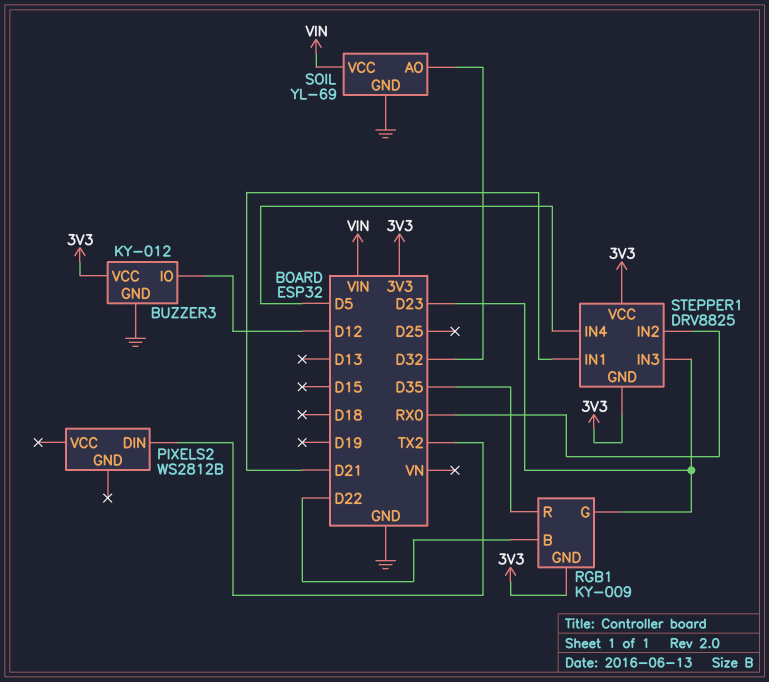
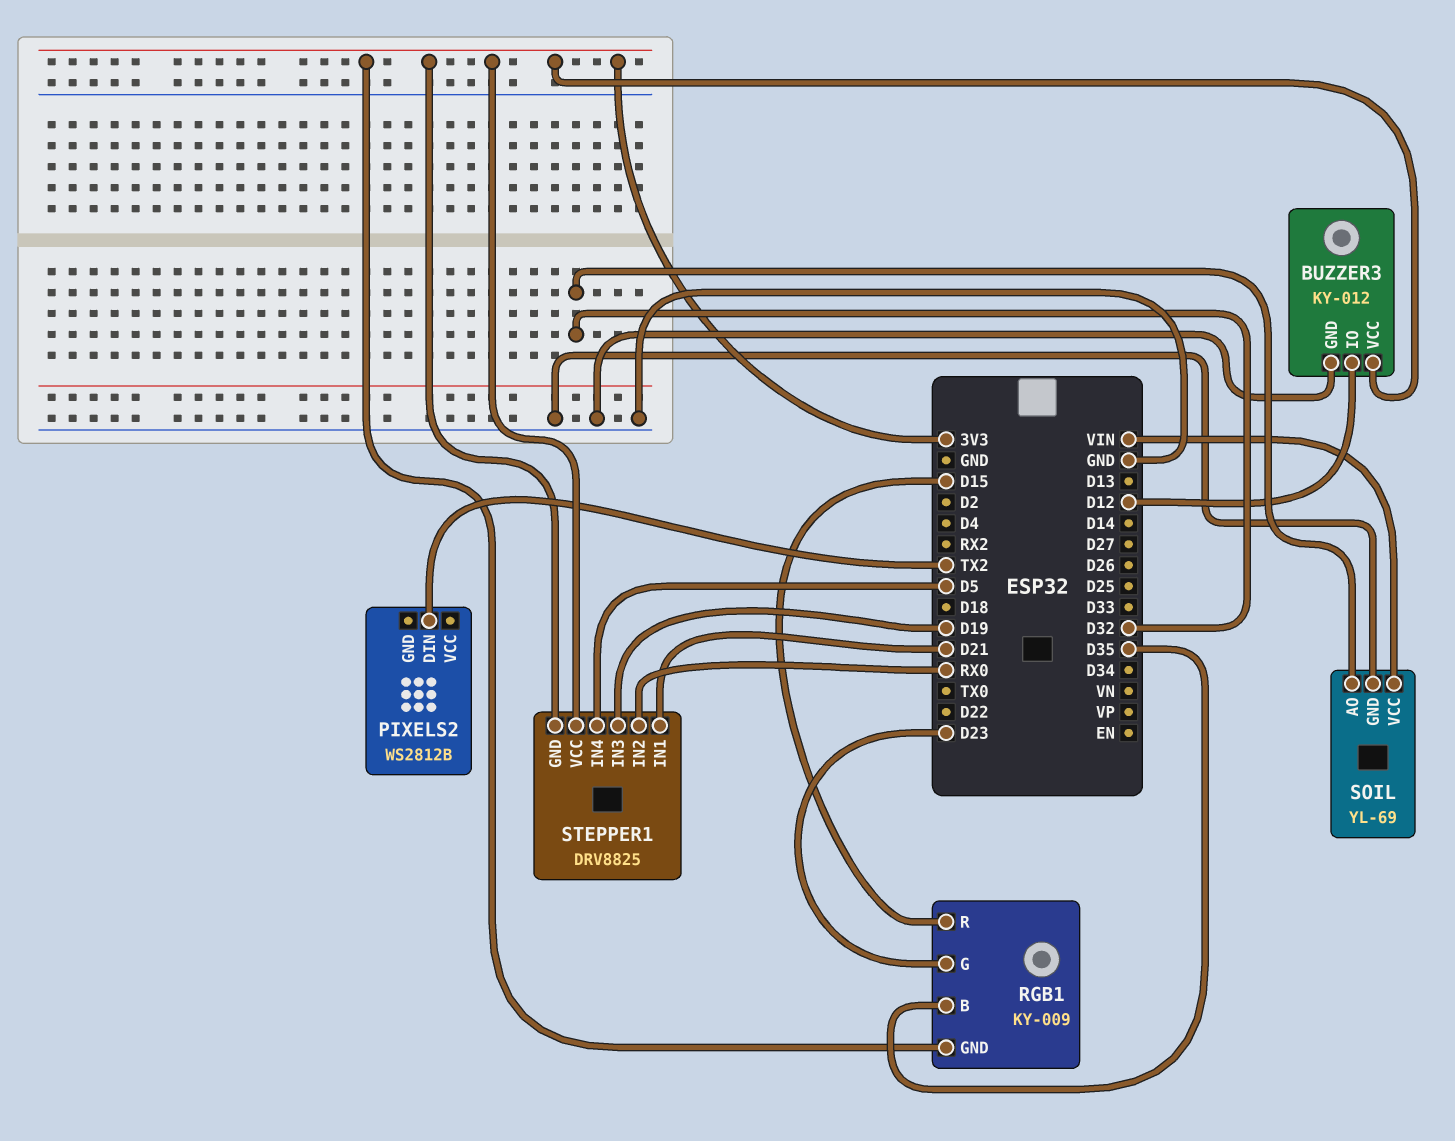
RGB1 pin B: D22 -> D35
RGB1 pin R: D35 -> D15
STEPPER1 pin IN3: D23 -> D19

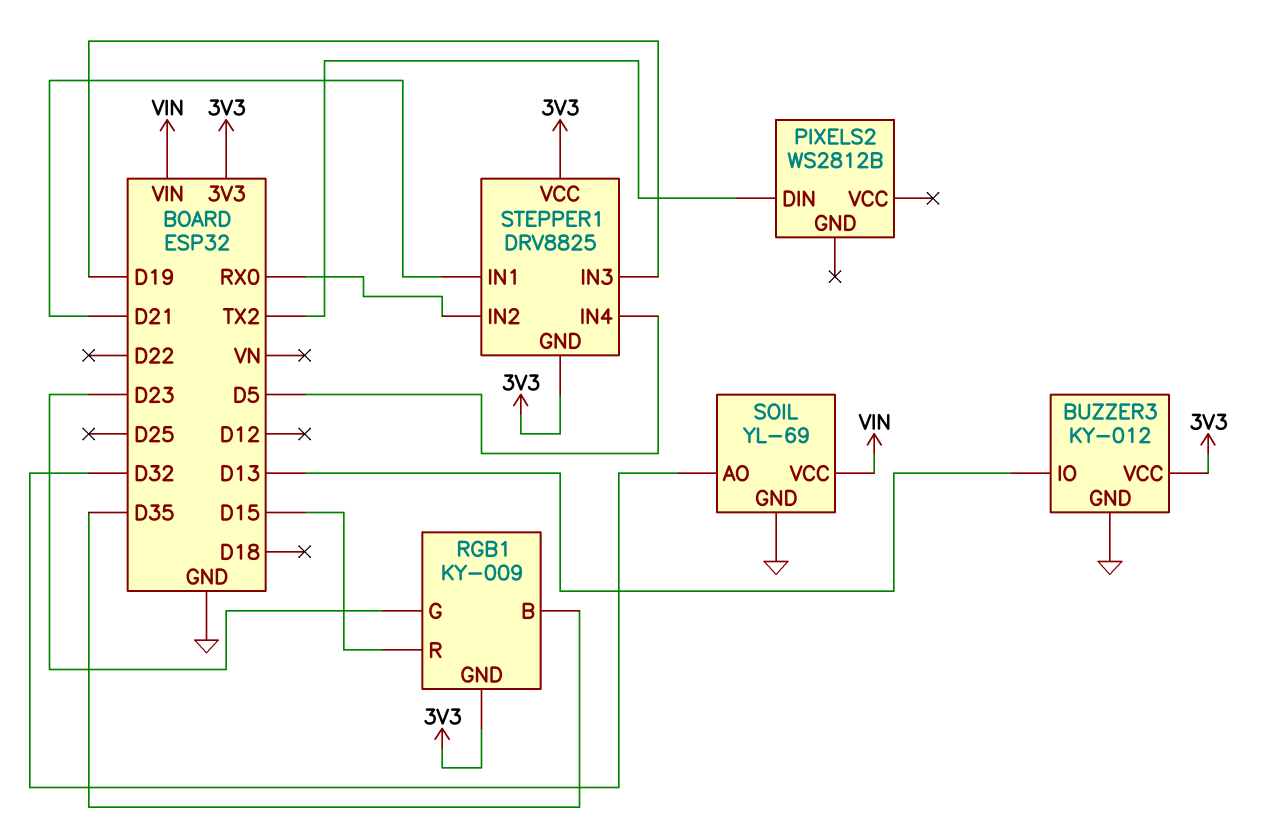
BUZZER3 pin IO: D12 -> D13

